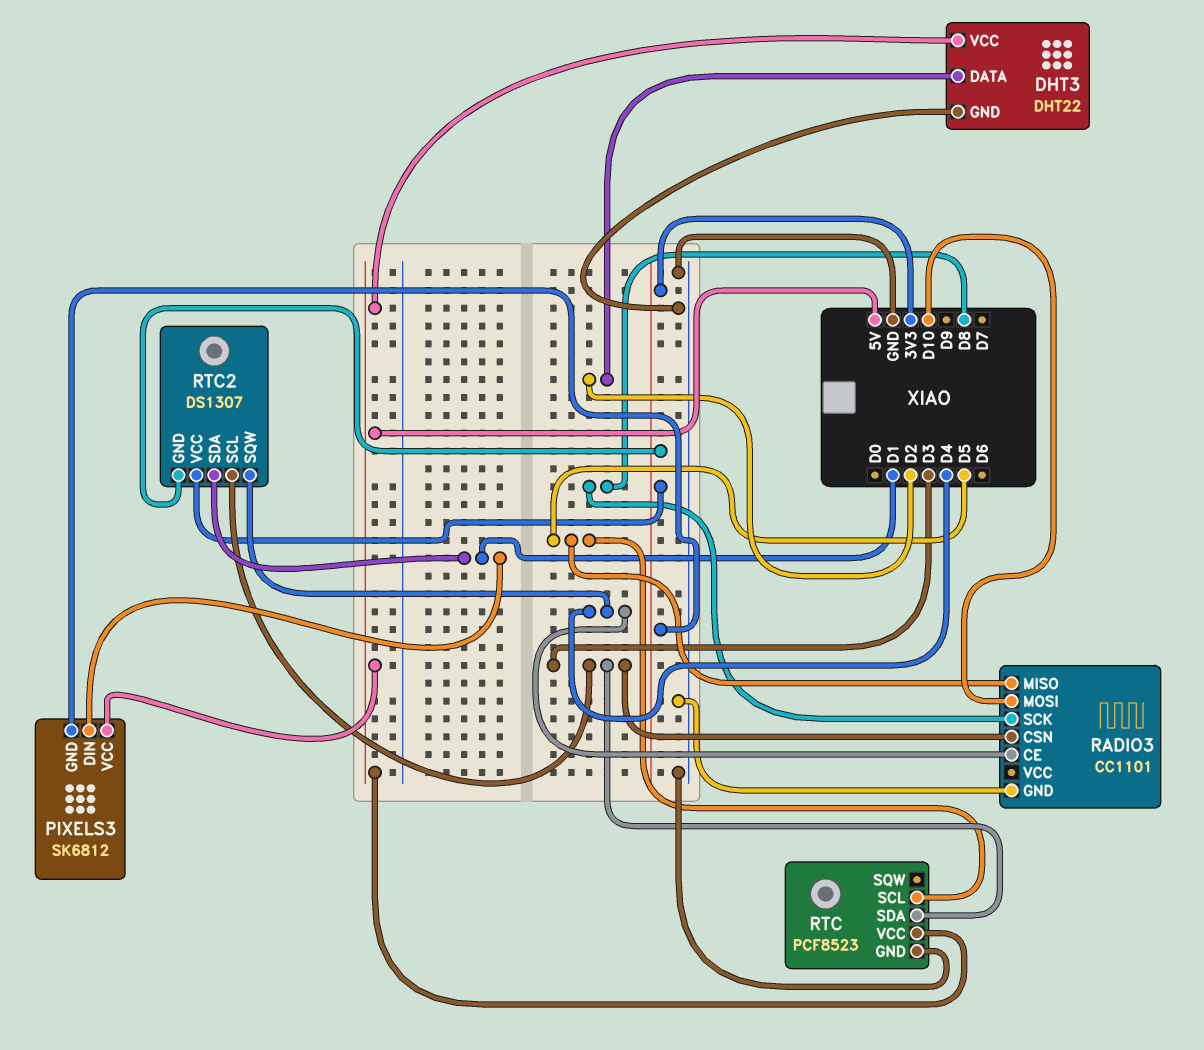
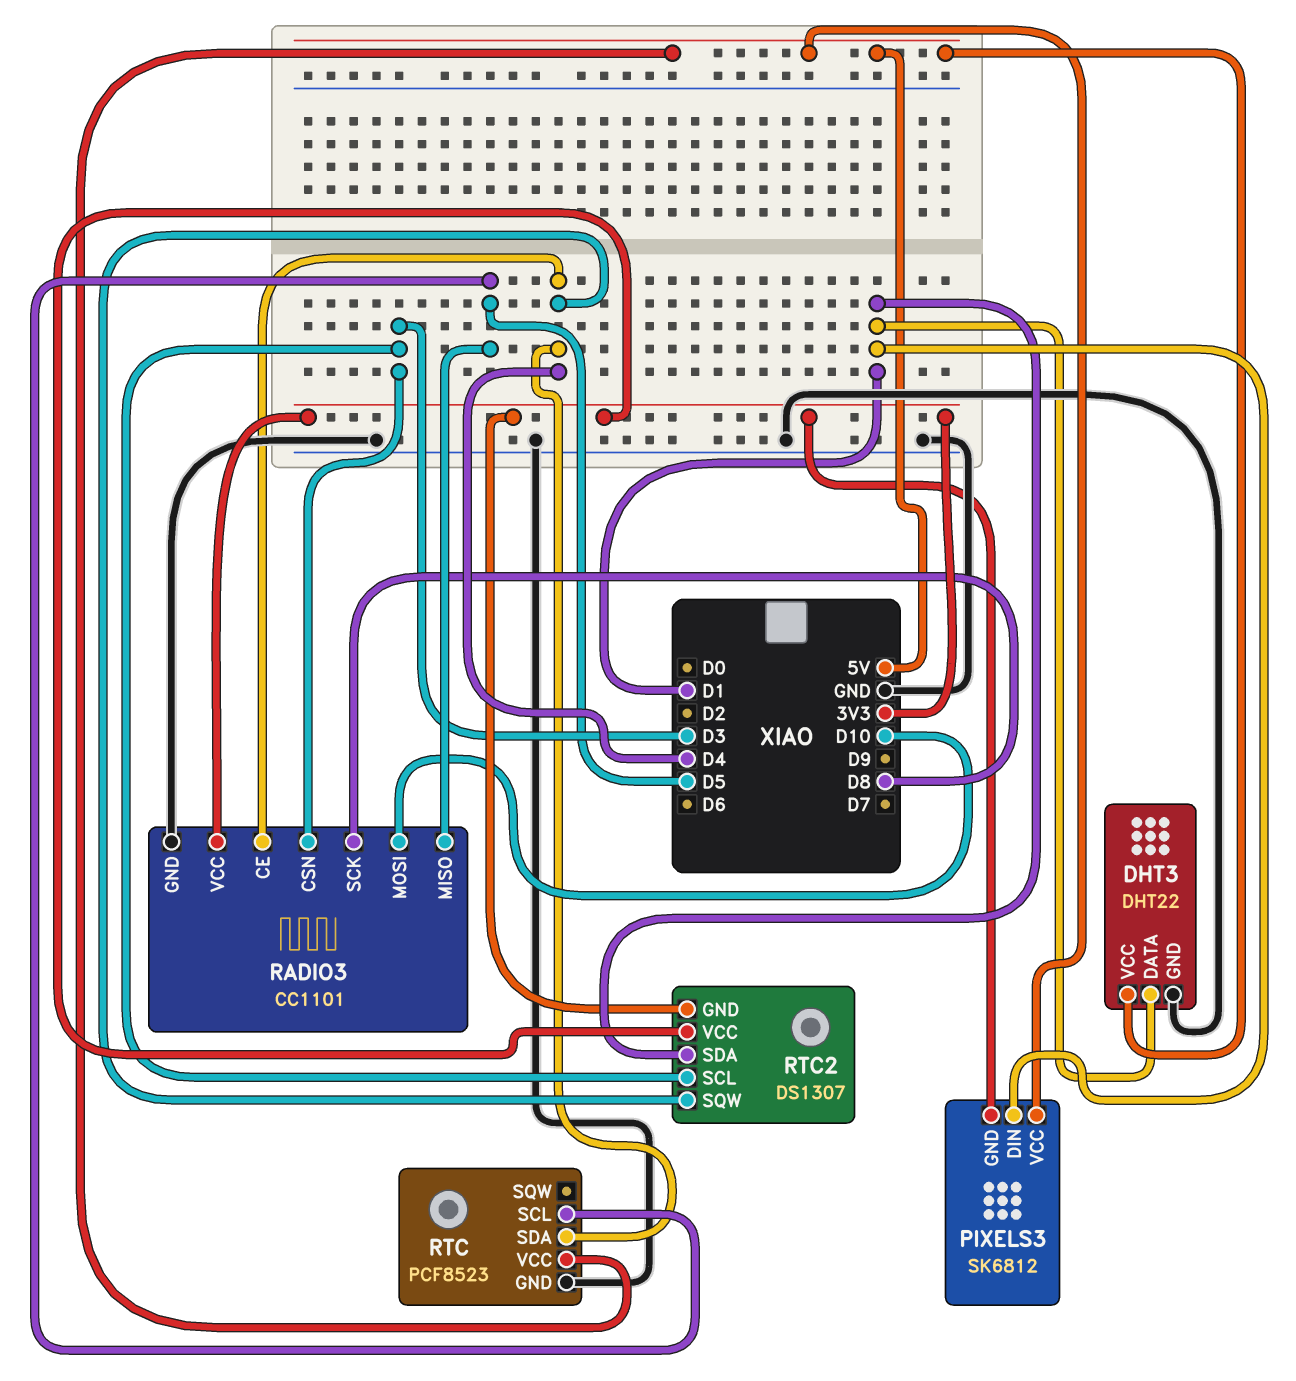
DHT3 pin DATA: D2 -> D1
RADIO3 pin VCC: none -> 3V3
RTC pin SDA: D3 -> D4

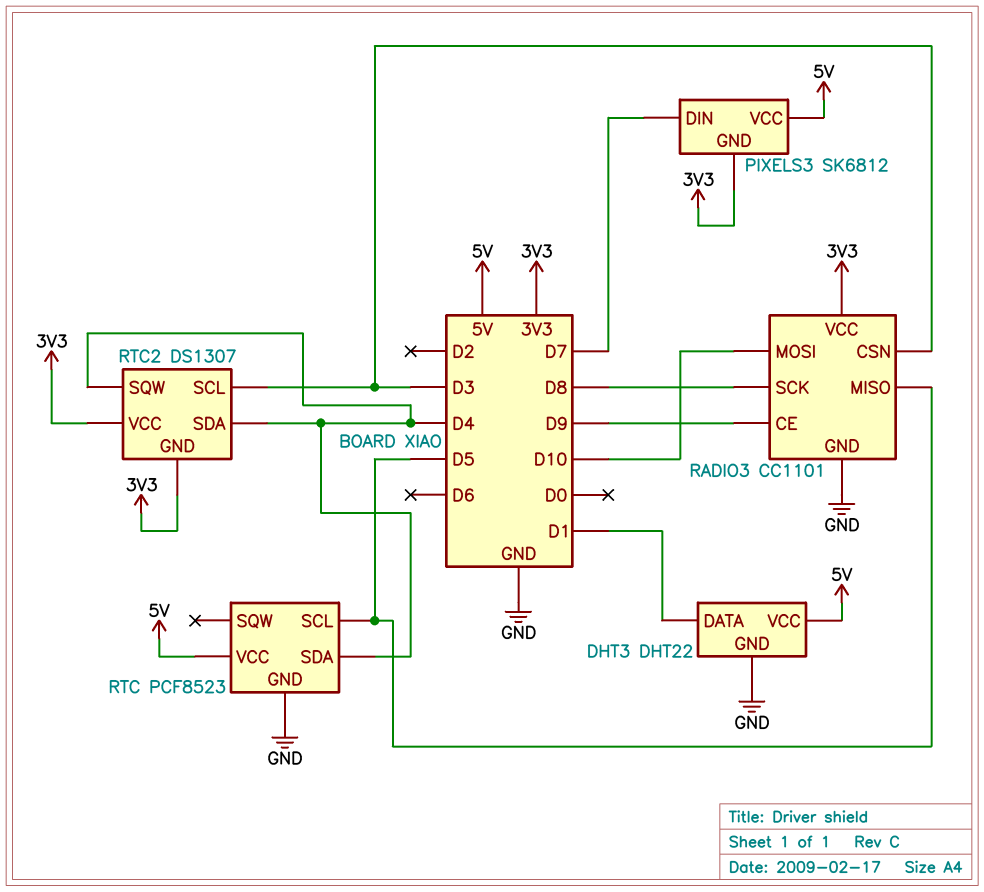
PIXELS3 pin DIN: D1 -> D7
RADIO3 pin CE: D4 -> D9
RTC2 pin SDA: D1 -> D4

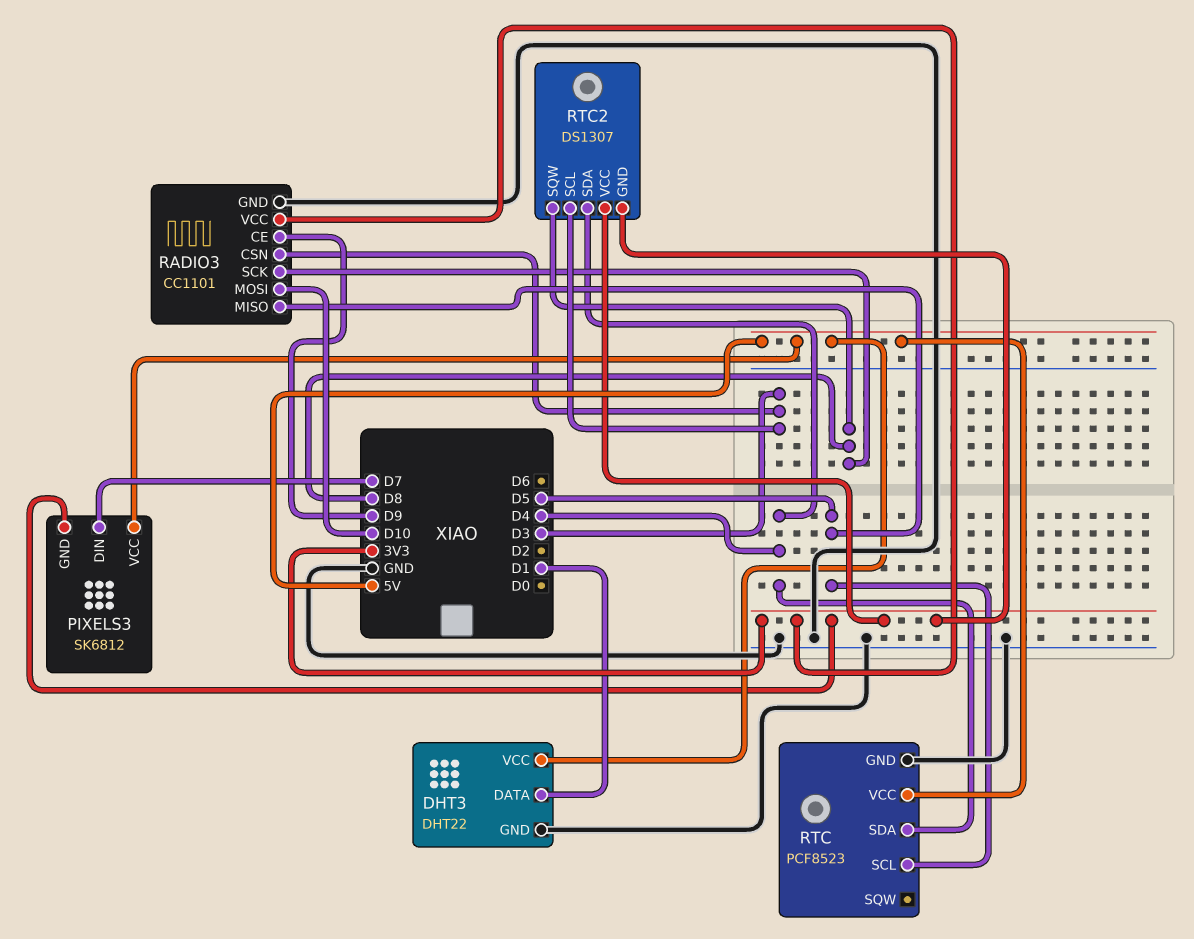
RTC2 pin SQW: D4 -> D8

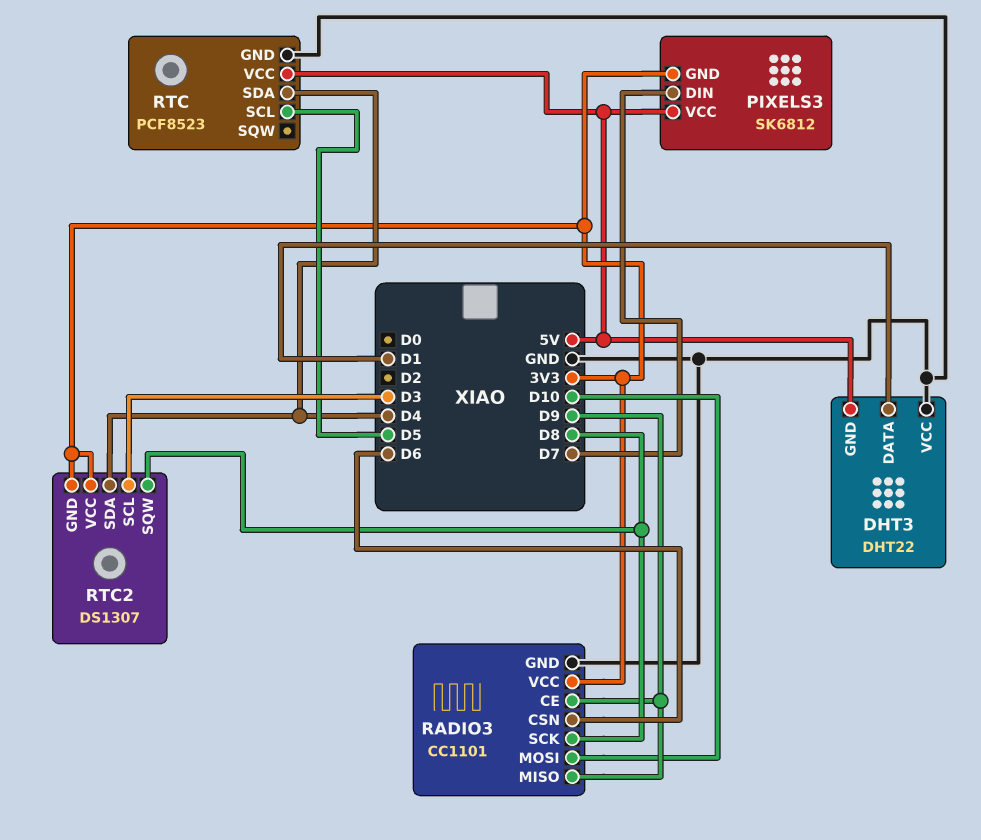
DHT3 pin GND: GND -> 5V
DHT3 pin VCC: 5V -> GND
RADIO3 pin CSN: D3 -> D6
RADIO3 pin MISO: D5 -> D9

